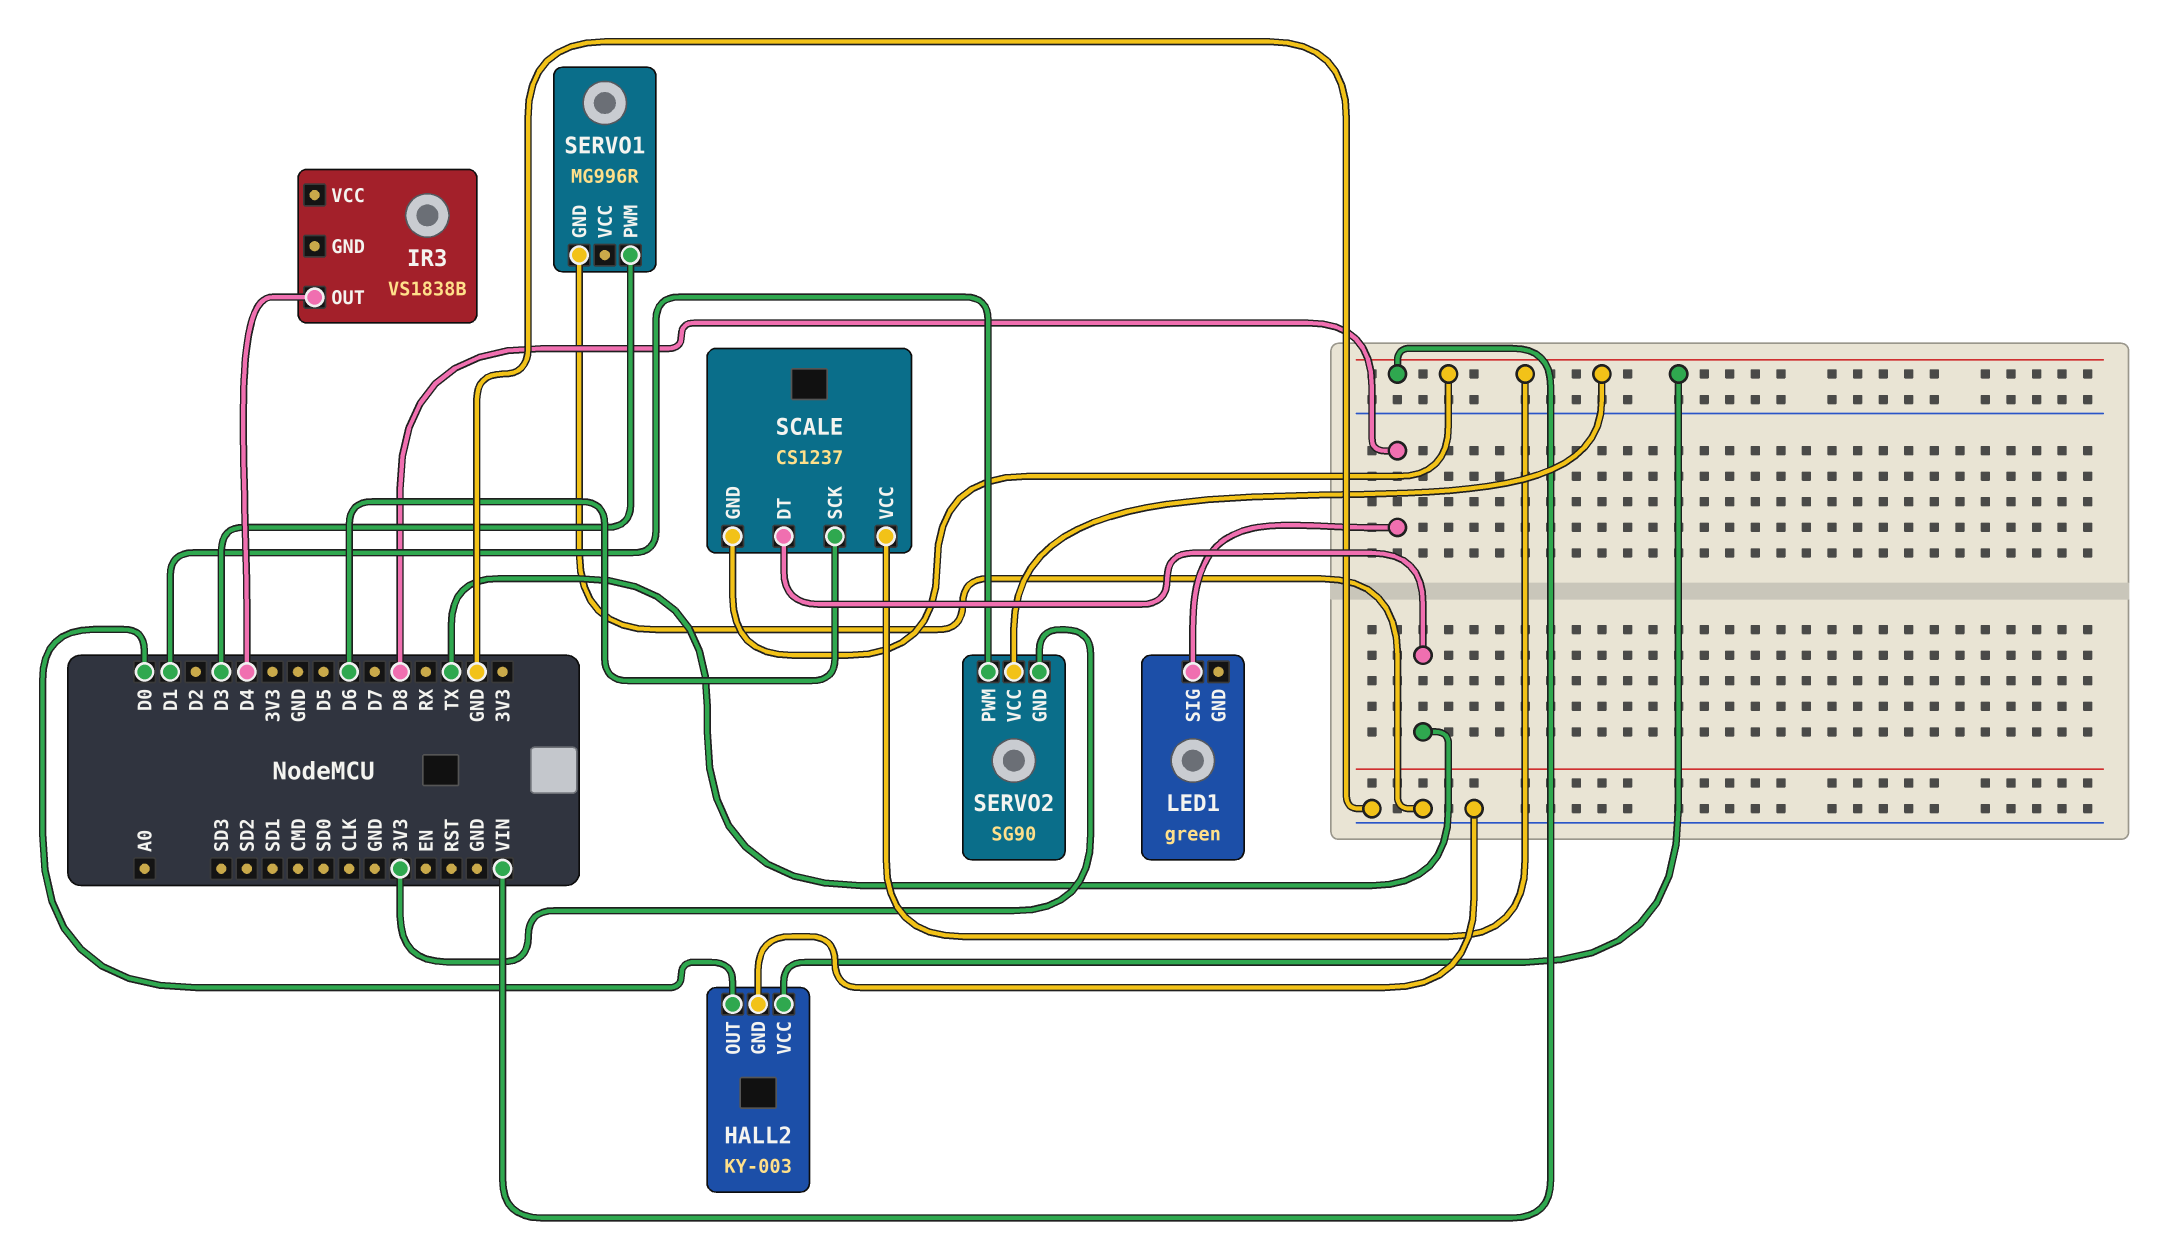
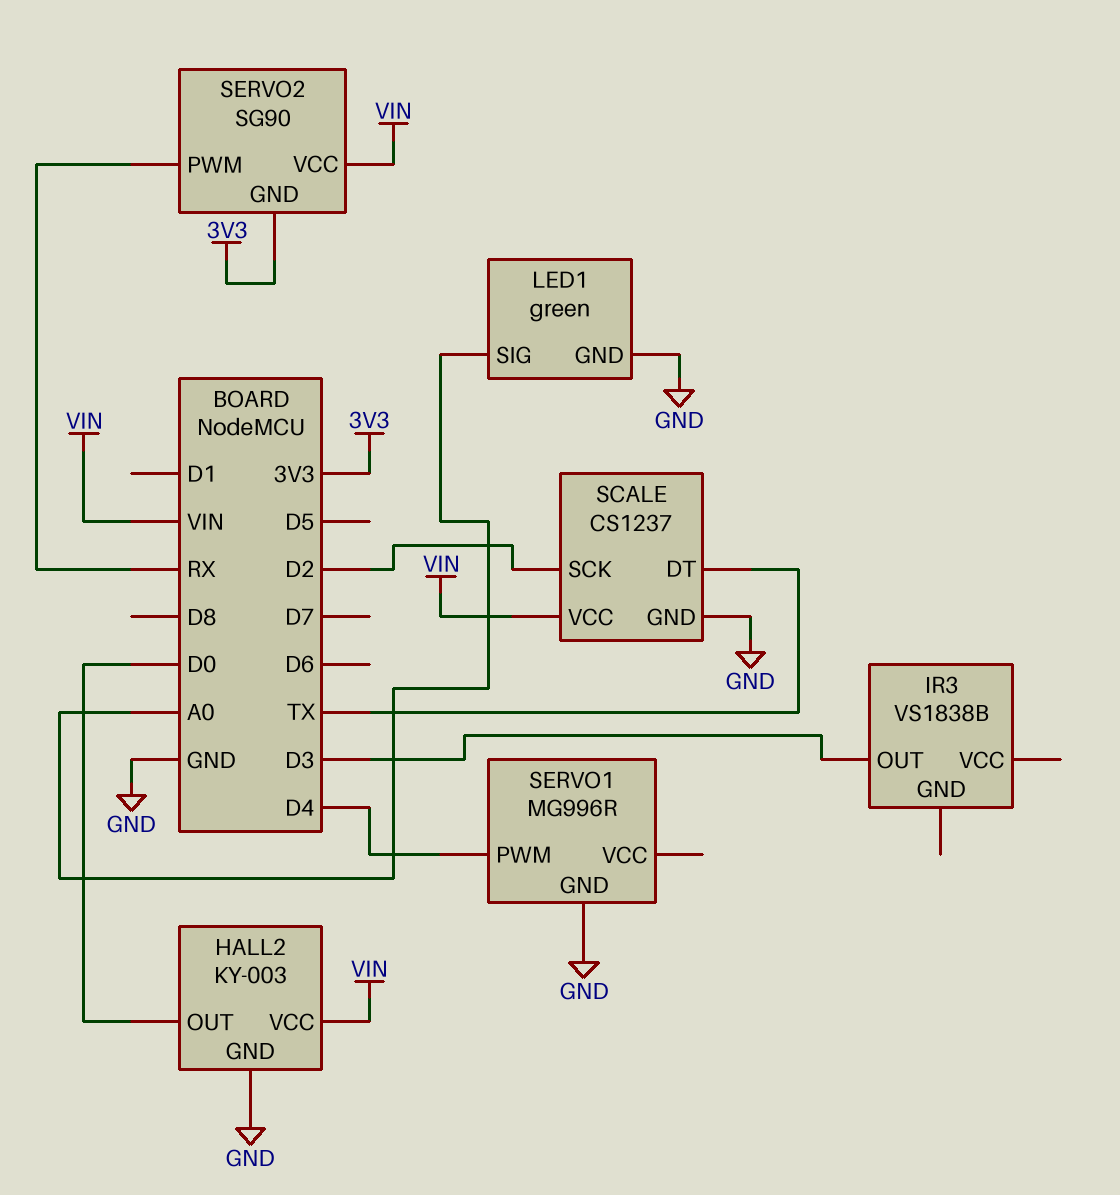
IR3 pin OUT: D4 -> D3
LED1 pin GND: none -> GND
LED1 pin SIG: D8 -> A0
SCALE pin GND: VIN -> GND
SCALE pin SCK: D6 -> D2
SERVO1 pin PWM: D3 -> D4
SERVO2 pin PWM: D1 -> RX

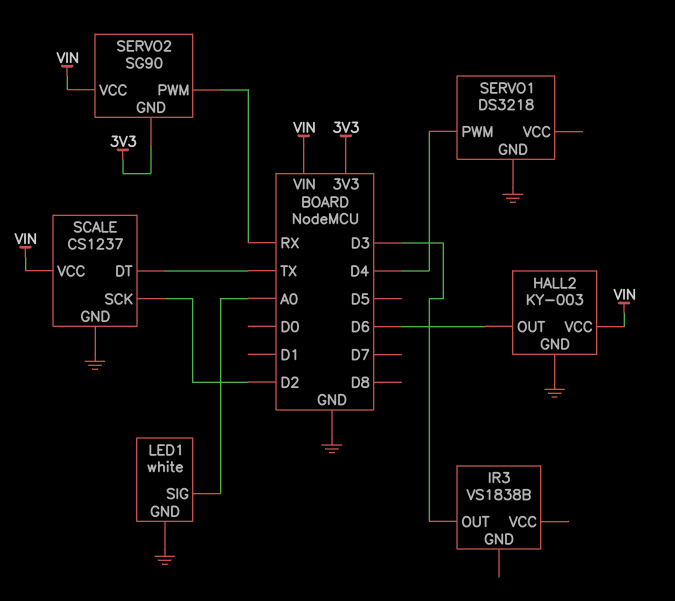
HALL2 pin OUT: D0 -> D6
LED1: green -> white
SERVO1: MG996R -> DS3218

